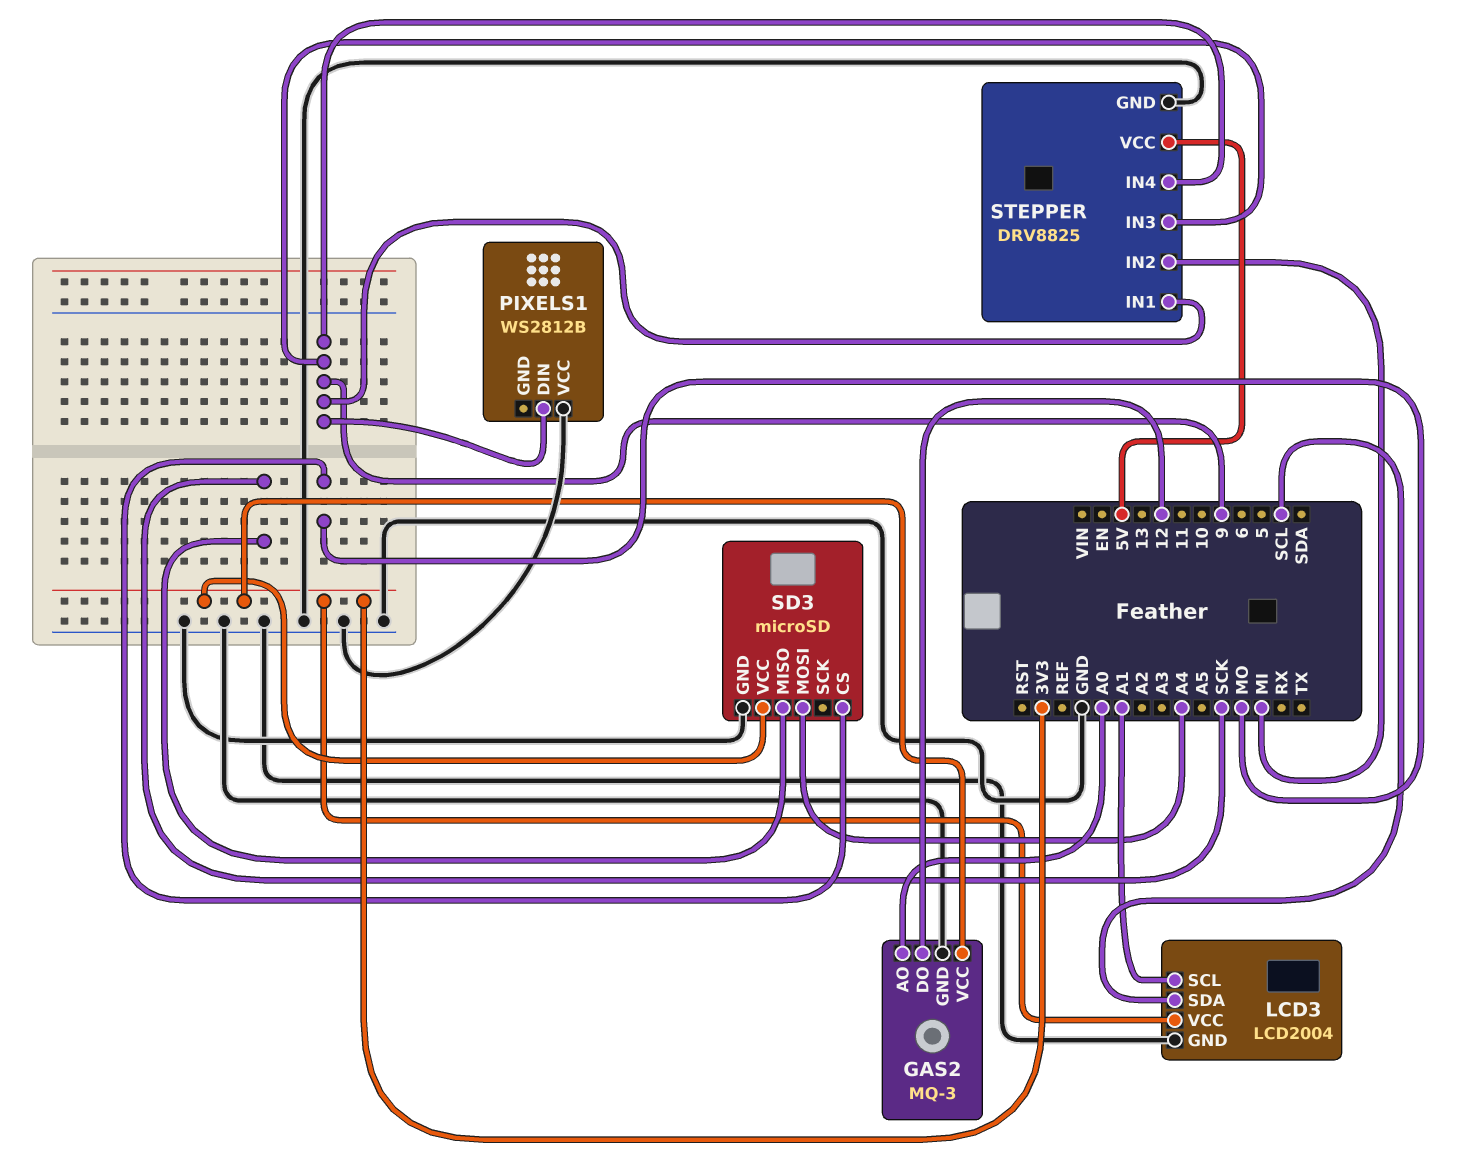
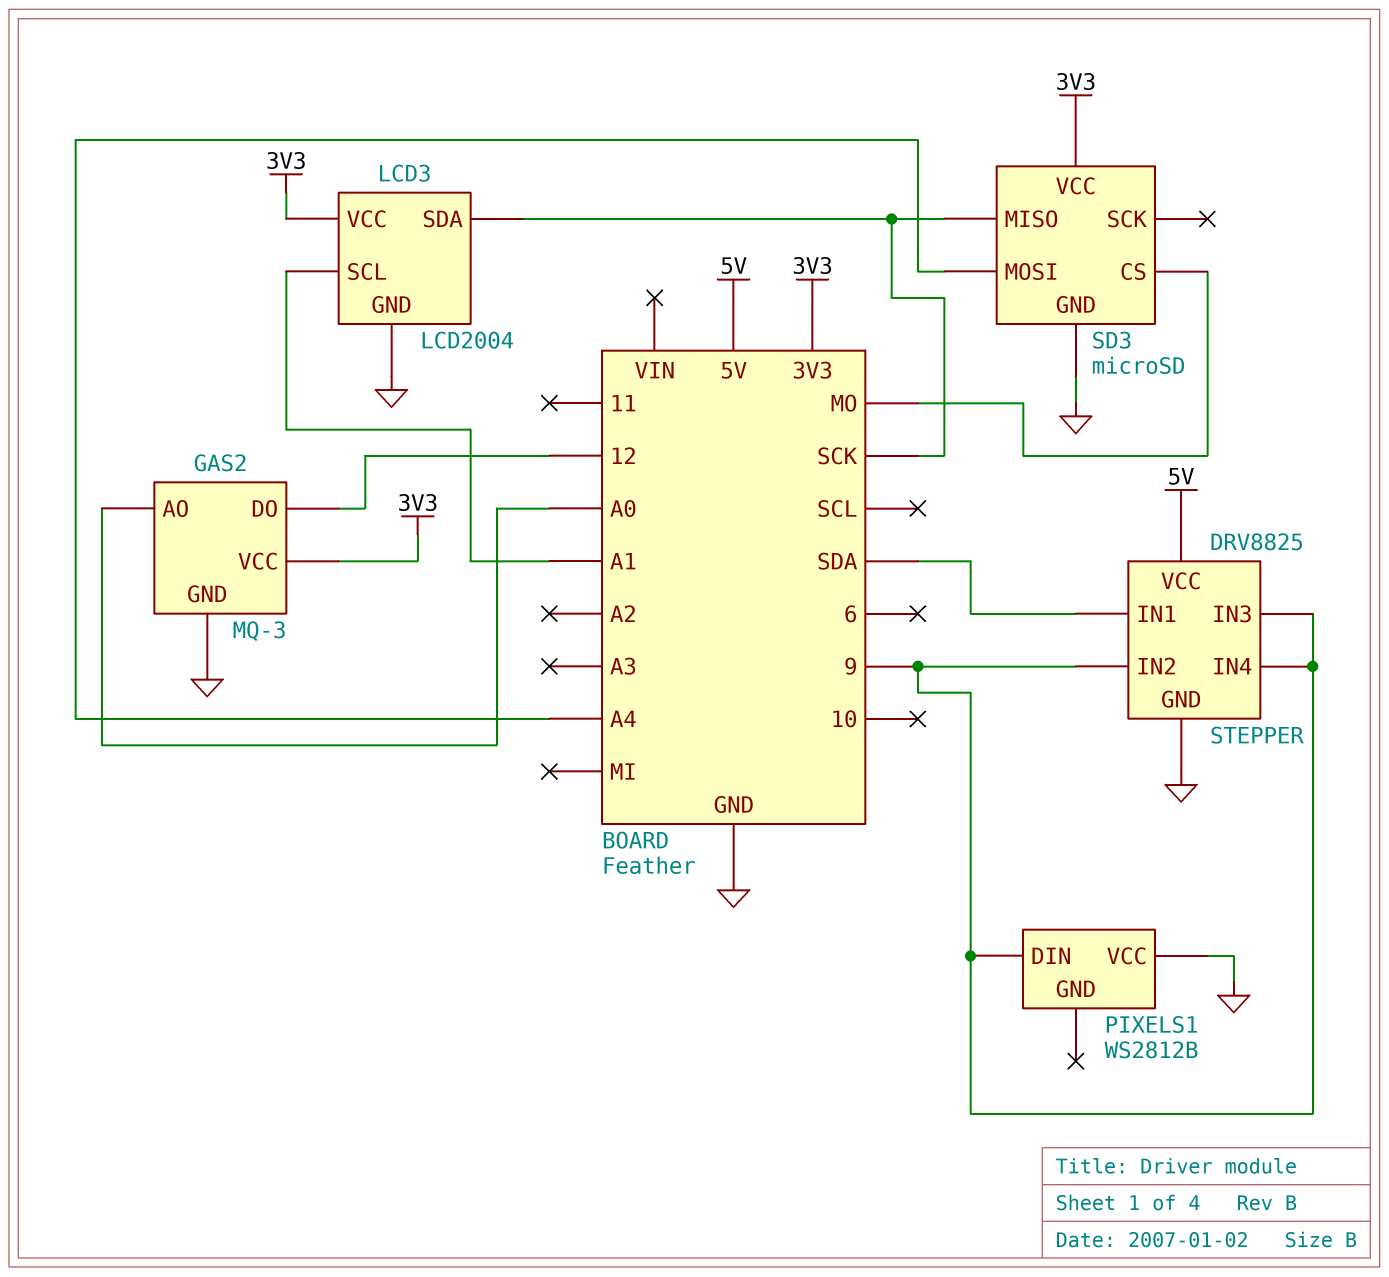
LCD3 pin SDA: SCL -> SCK
STEPPER pin IN1: 9 -> SDA
STEPPER pin IN2: MI -> 9

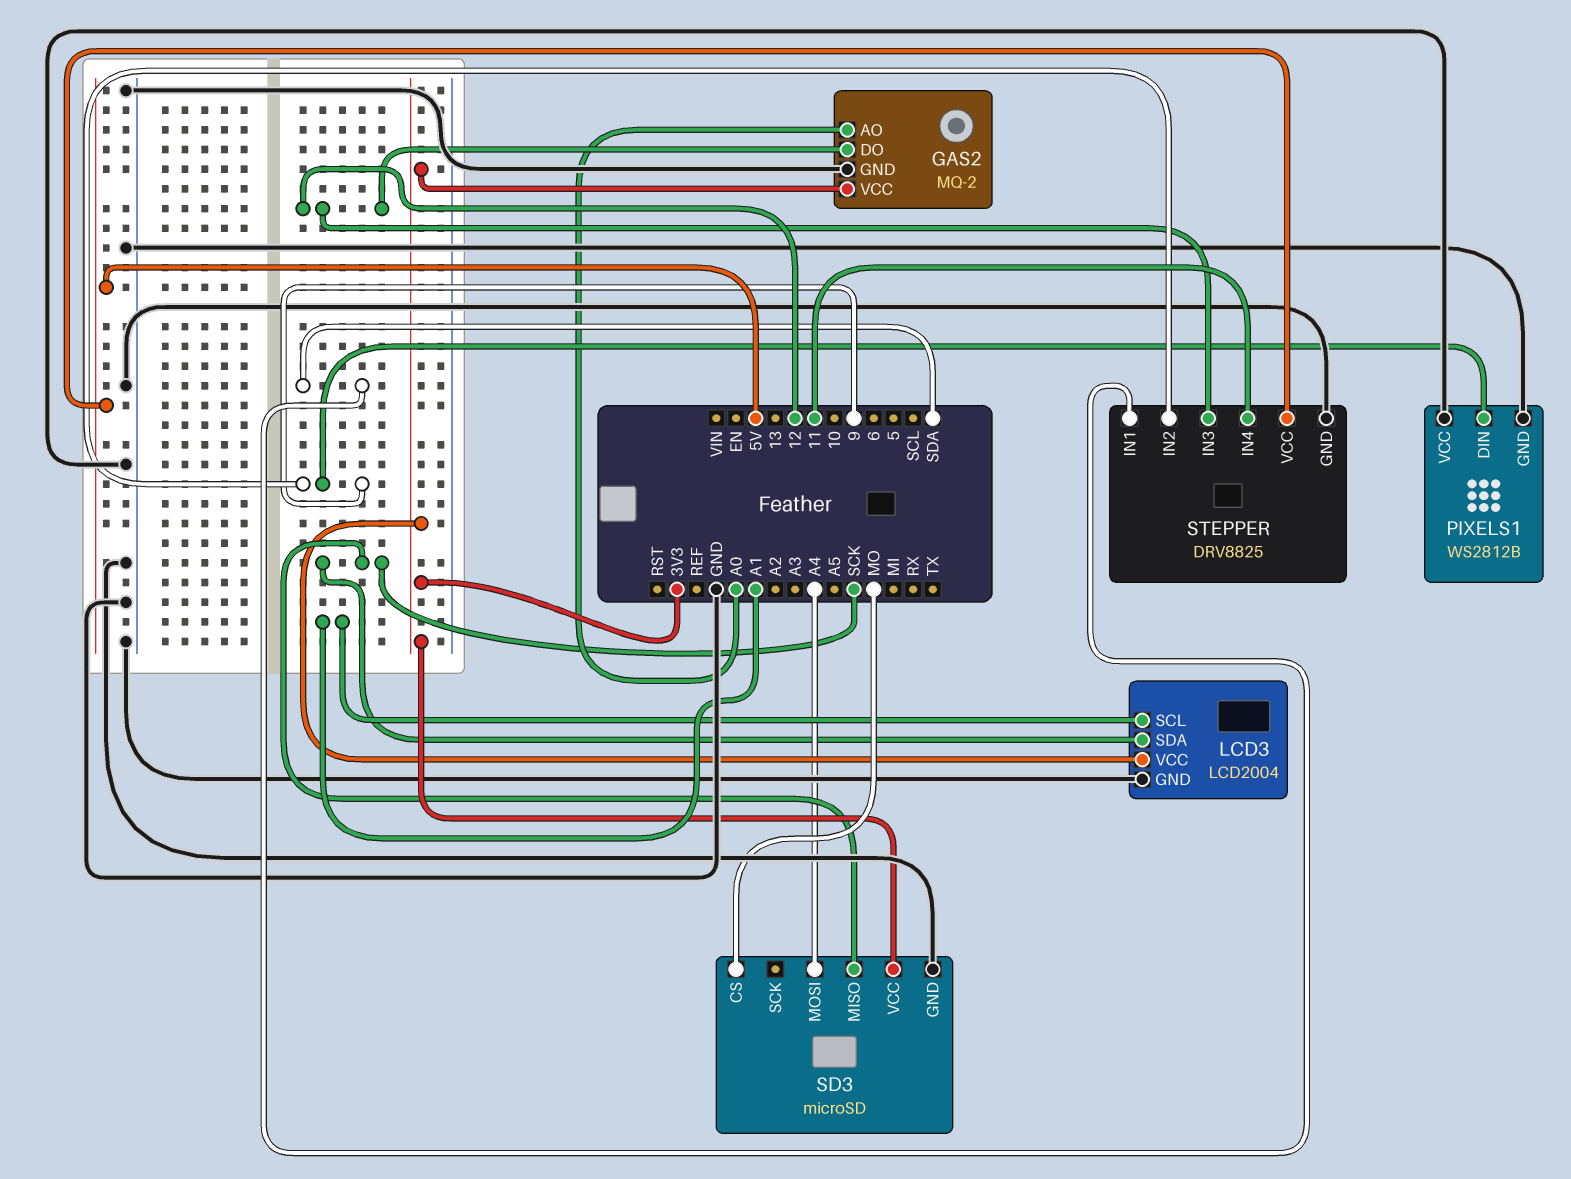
GAS2: MQ-3 -> MQ-2
PIXELS1 pin GND: none -> GND
STEPPER pin IN3: 9 -> 12
STEPPER pin IN4: 9 -> 11

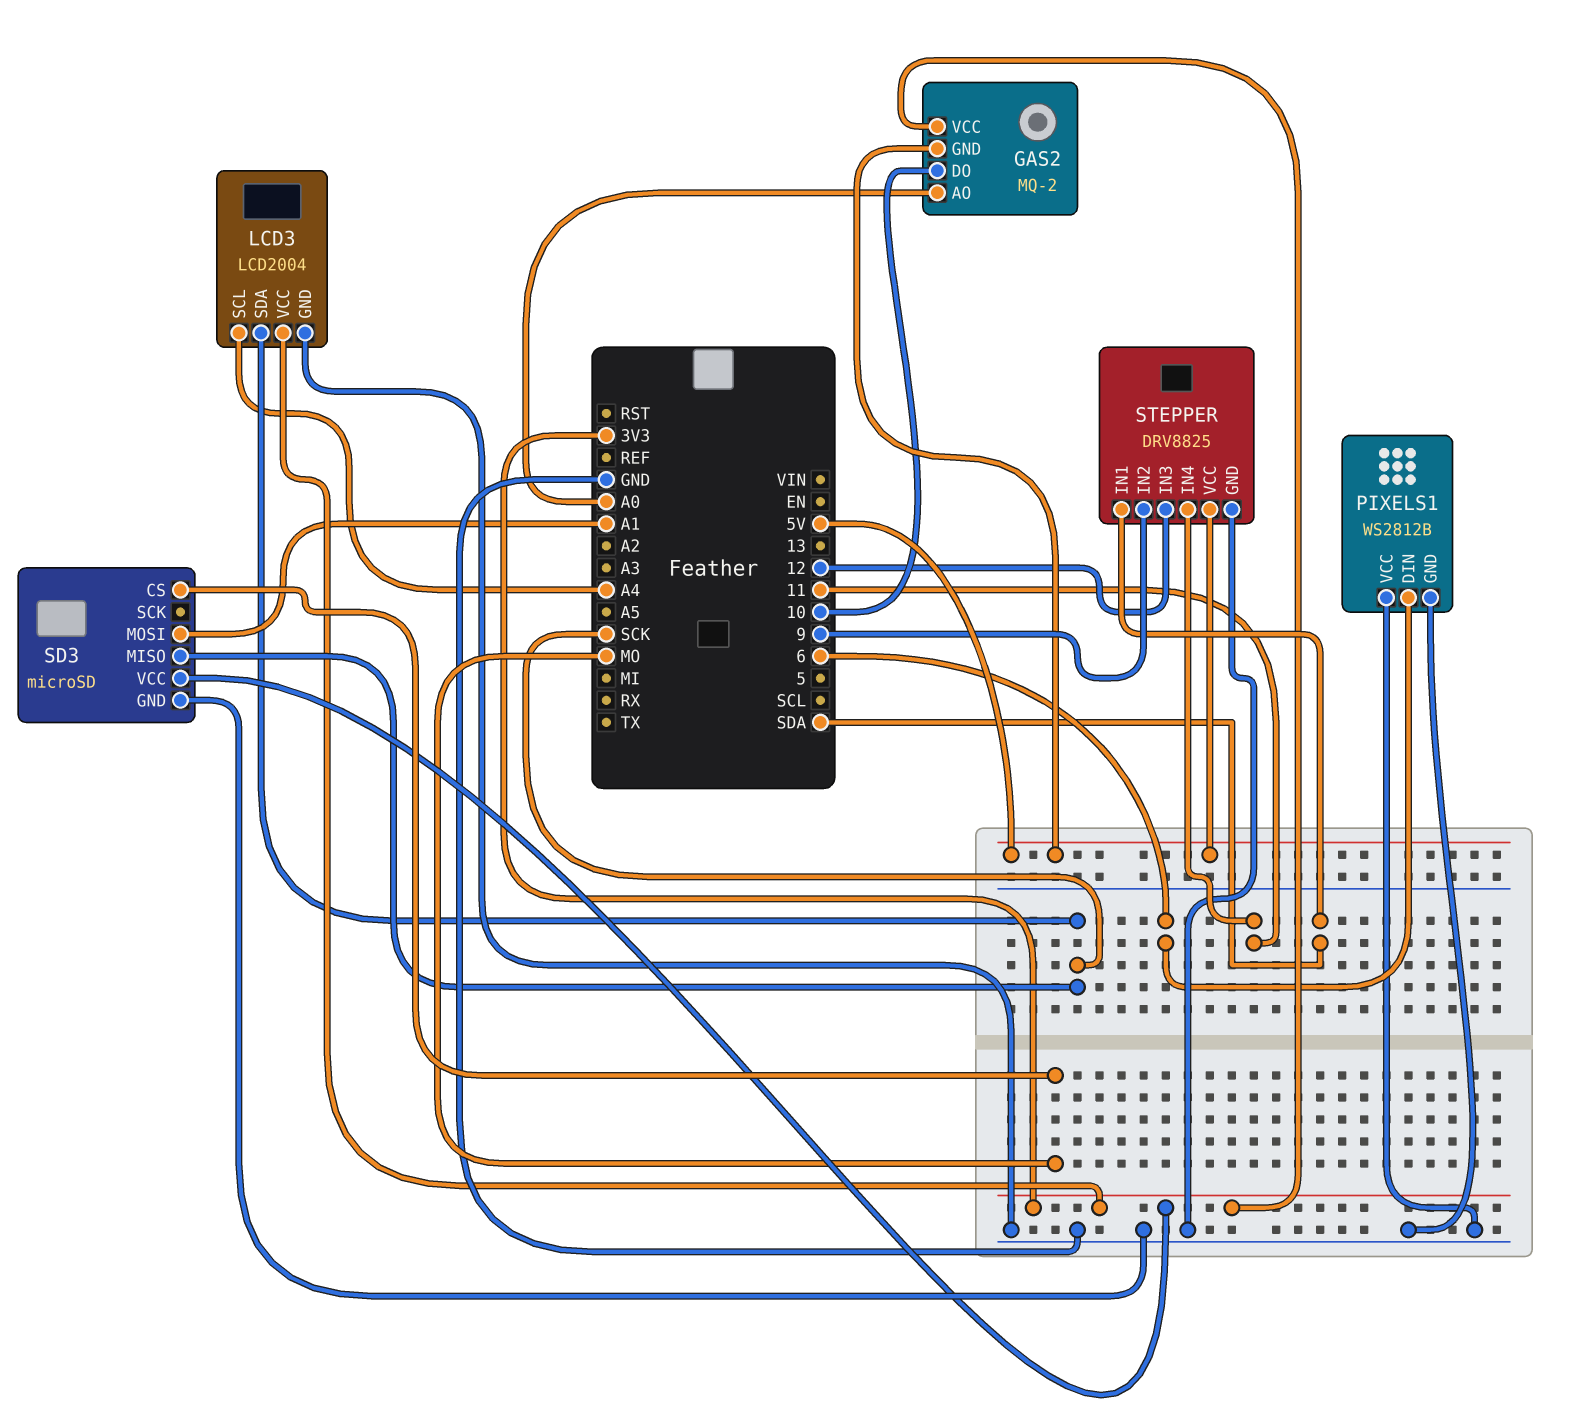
GAS2 pin DO: 12 -> 10
GAS2 pin GND: GND -> 5V
LCD3 pin SCL: A1 -> A4
PIXELS1 pin DIN: 9 -> 6
SD3 pin MOSI: A4 -> A1

